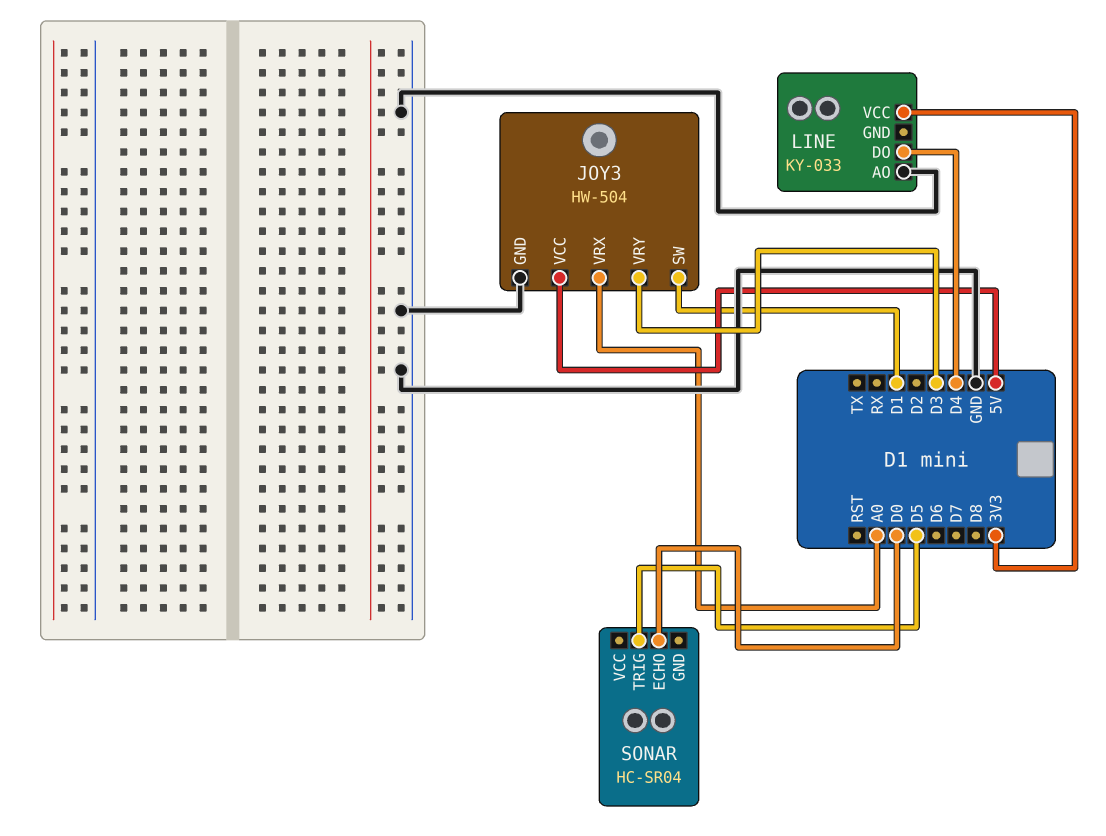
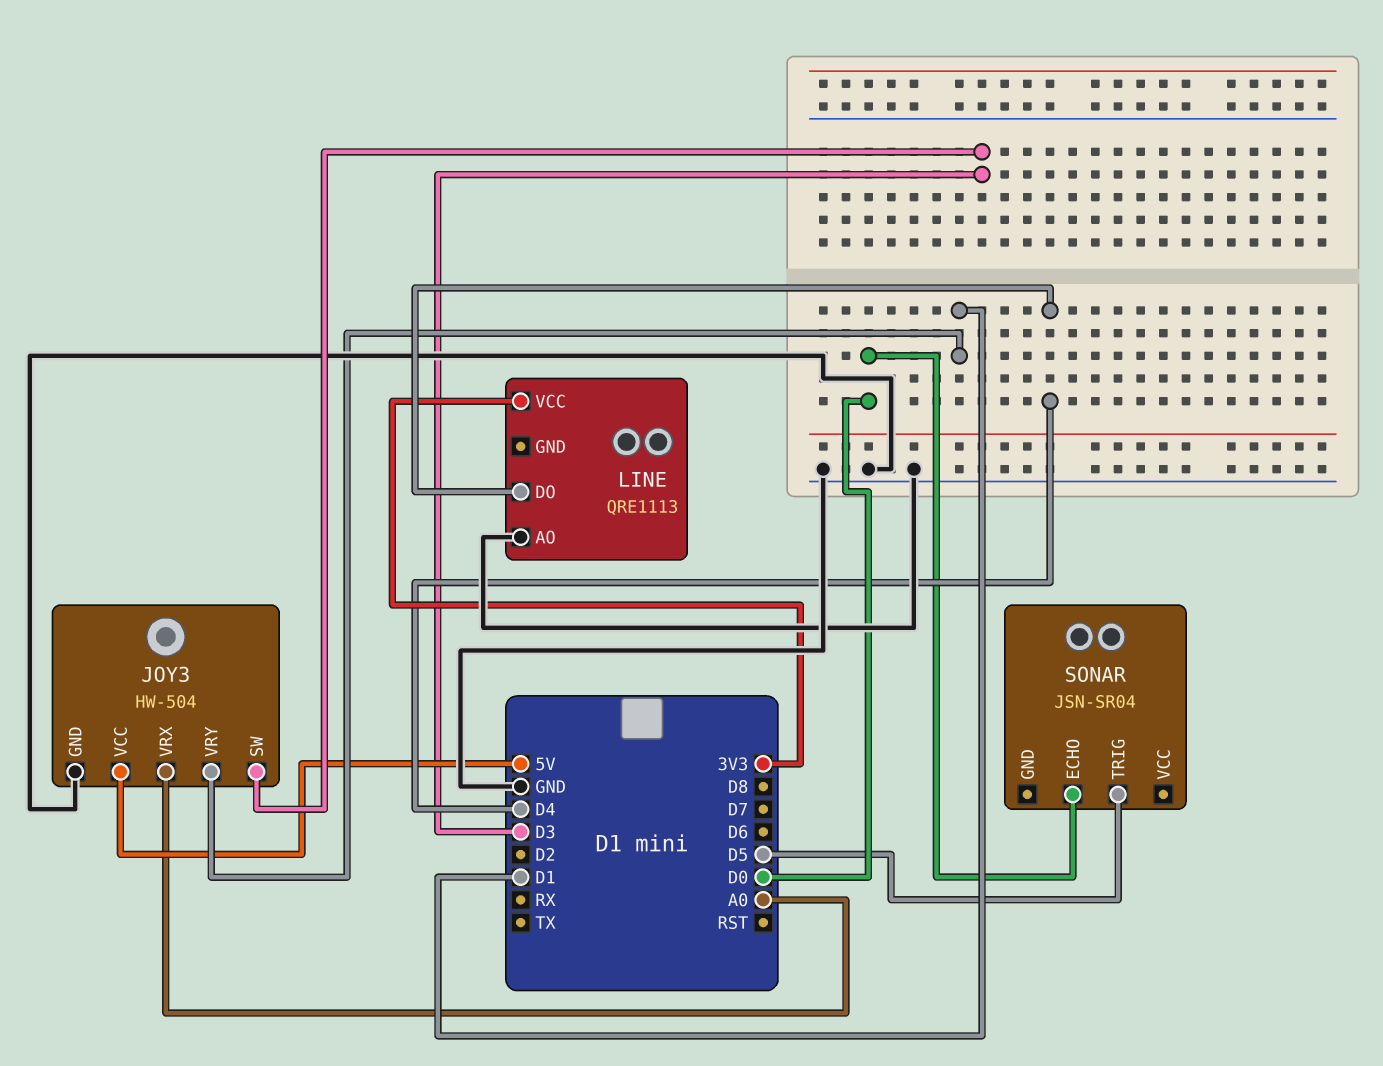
JOY3 pin SW: D1 -> D3
JOY3 pin VRY: D3 -> D1
LINE: KY-033 -> QRE1113
SONAR: HC-SR04 -> JSN-SR04

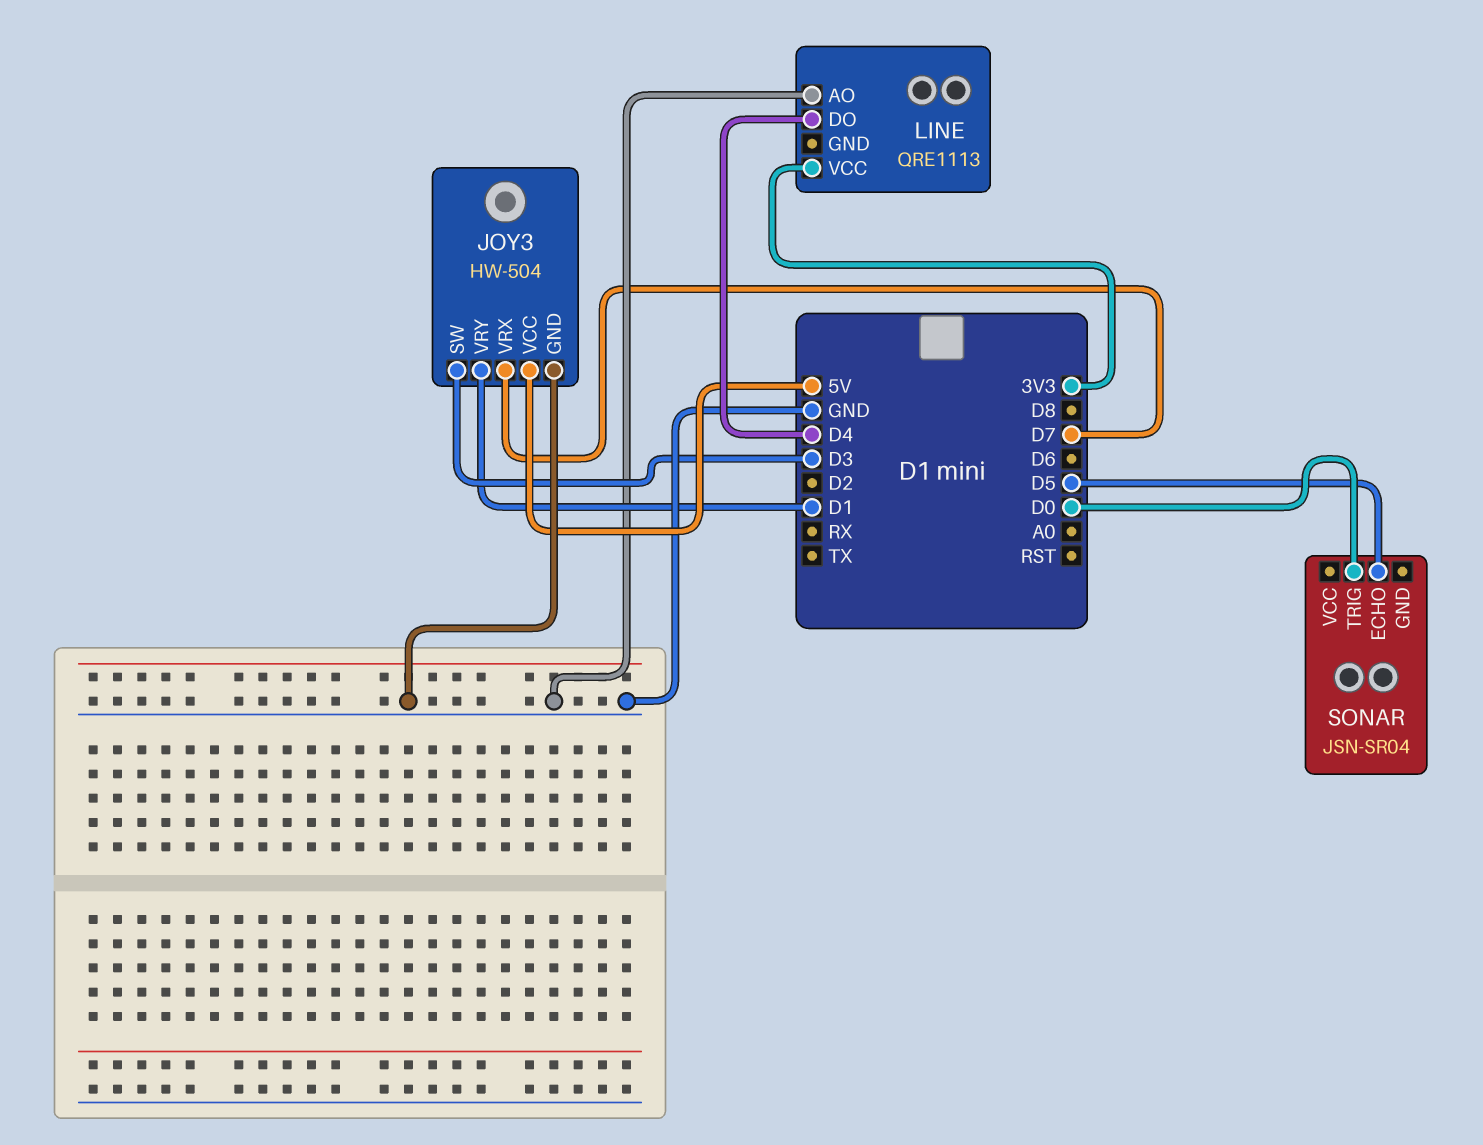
JOY3 pin VRX: A0 -> D7
SONAR pin ECHO: D0 -> D5
SONAR pin TRIG: D5 -> D0

